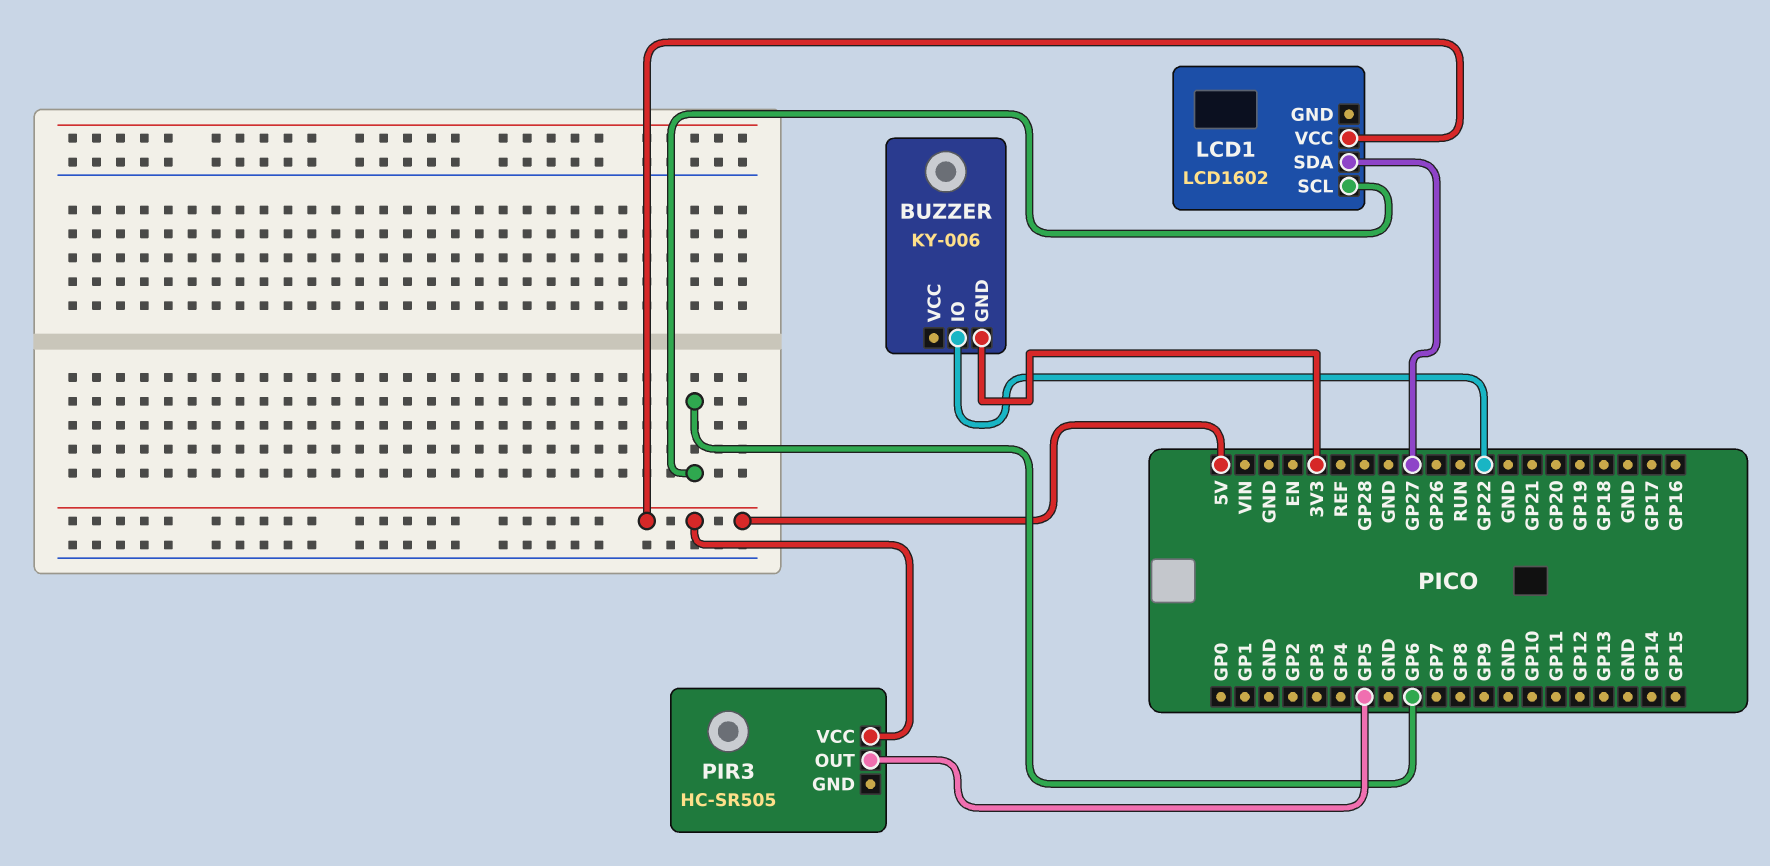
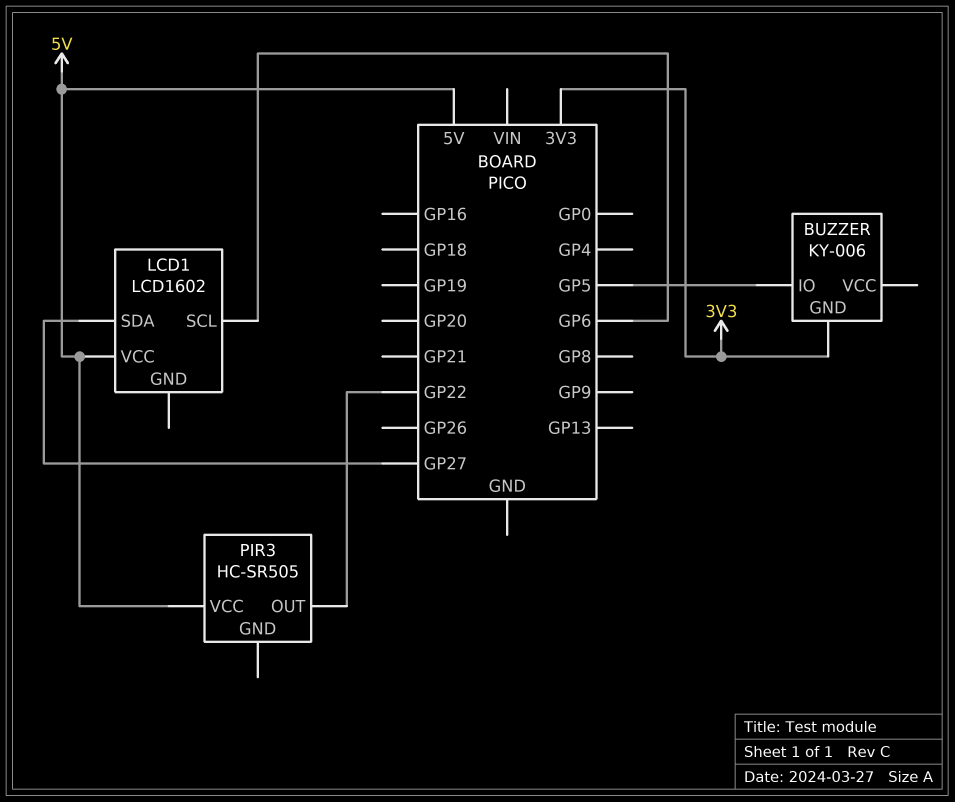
BUZZER pin IO: GP22 -> GP5
PIR3 pin OUT: GP5 -> GP22

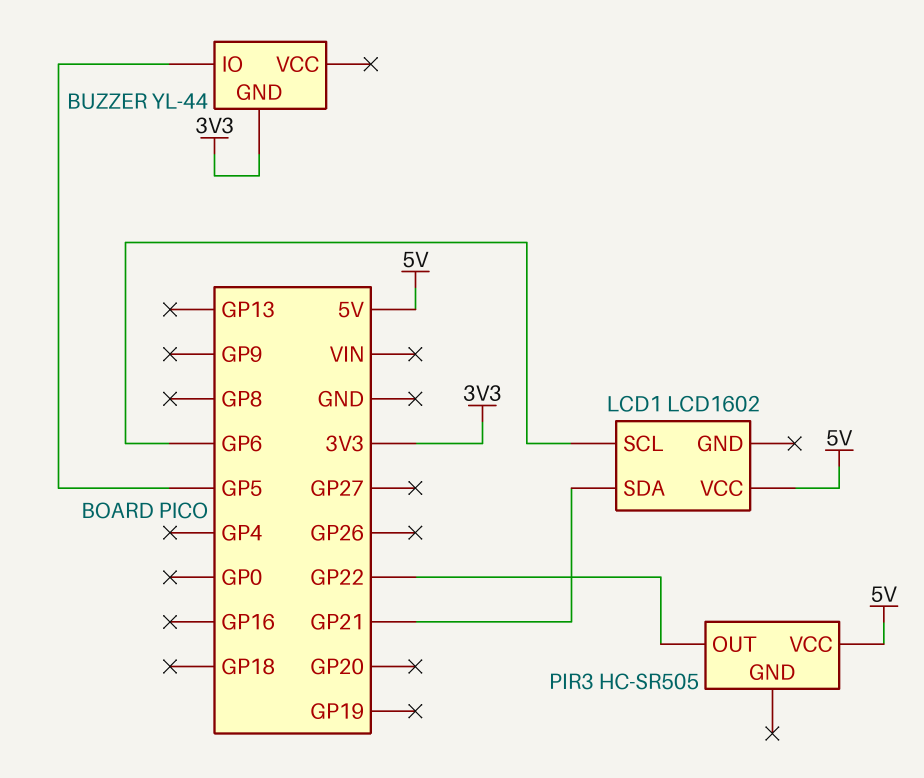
BUZZER: KY-006 -> YL-44
LCD1 pin SDA: GP27 -> GP21

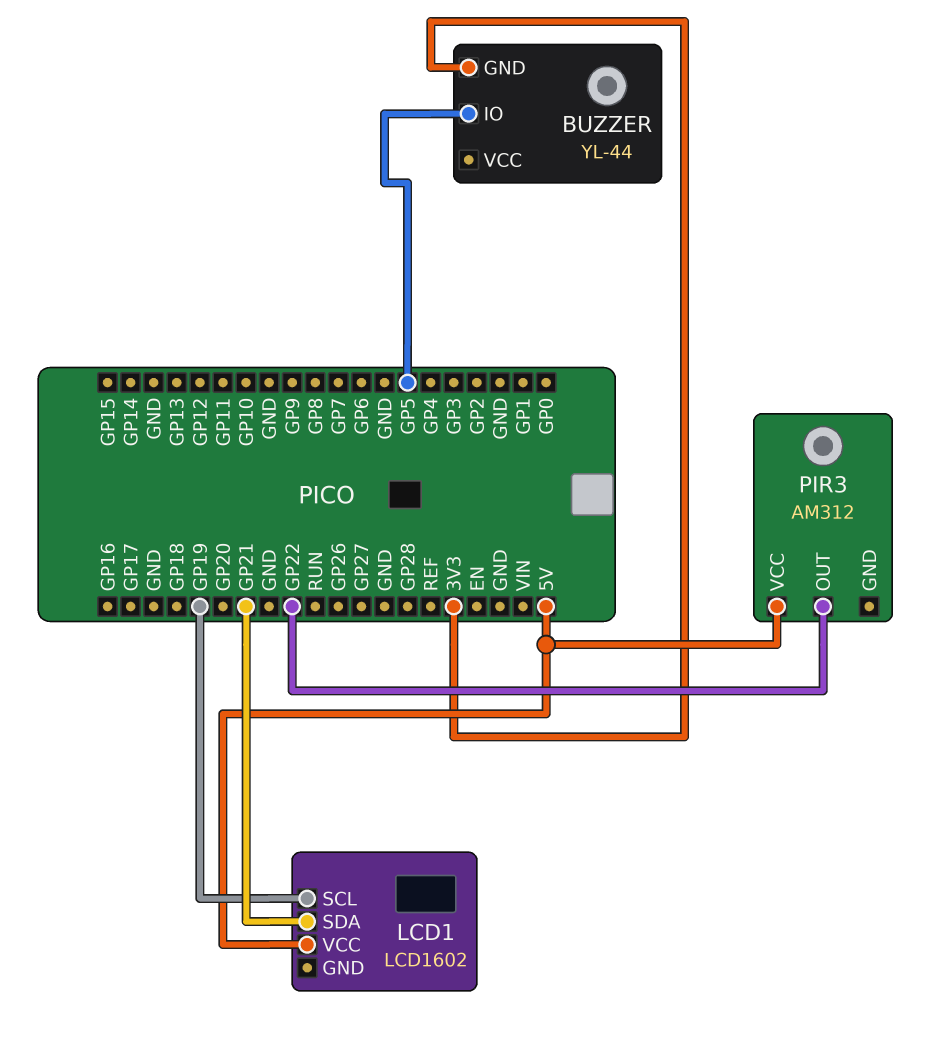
LCD1 pin SCL: GP6 -> GP19
PIR3: HC-SR505 -> AM312

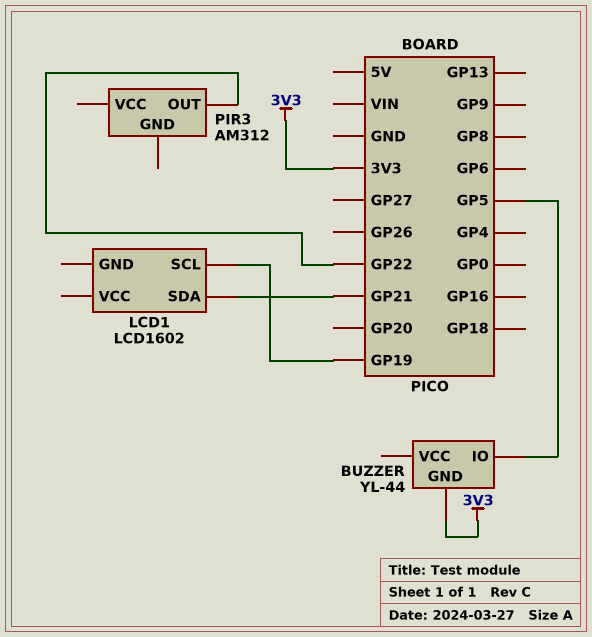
LCD1 pin VCC: 5V -> none
PIR3 pin VCC: 5V -> none

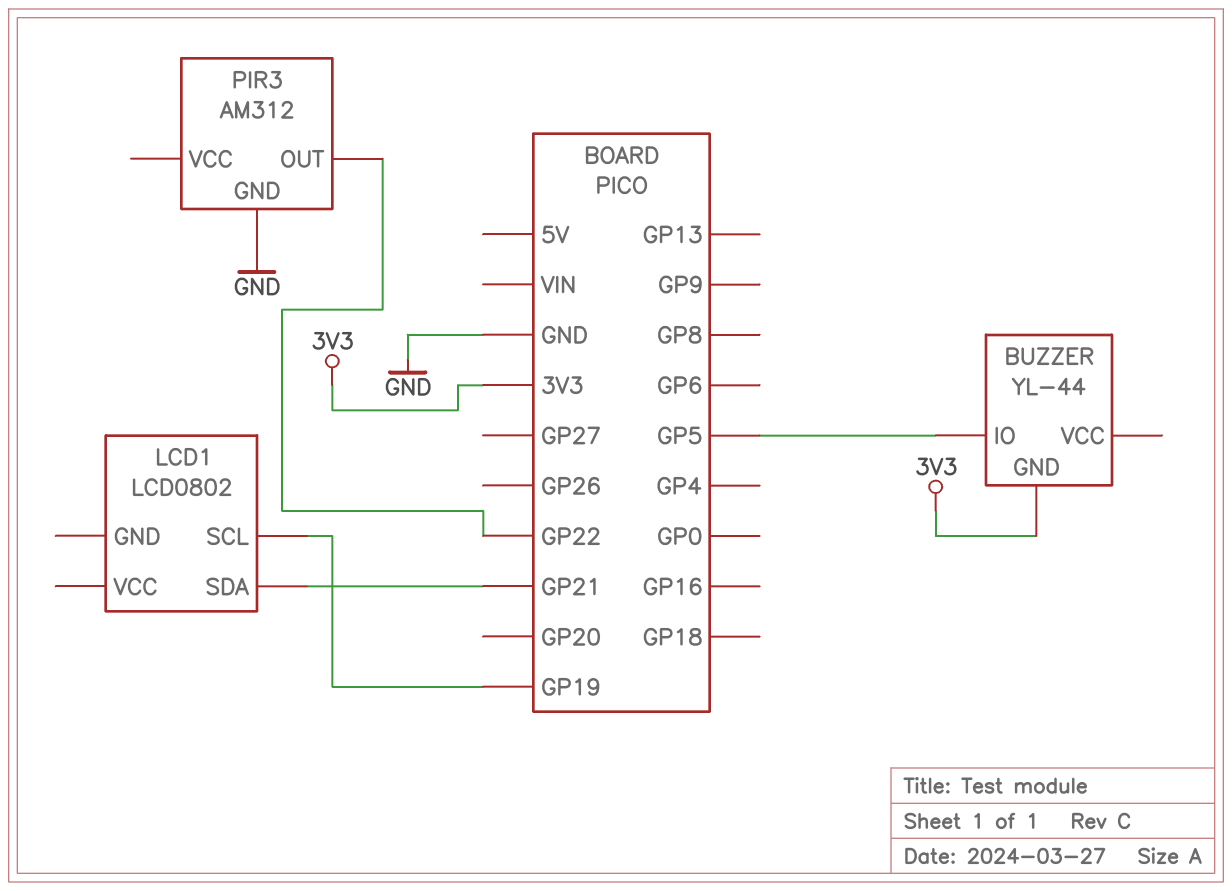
LCD1: LCD1602 -> LCD0802
PIR3 pin GND: none -> GND

